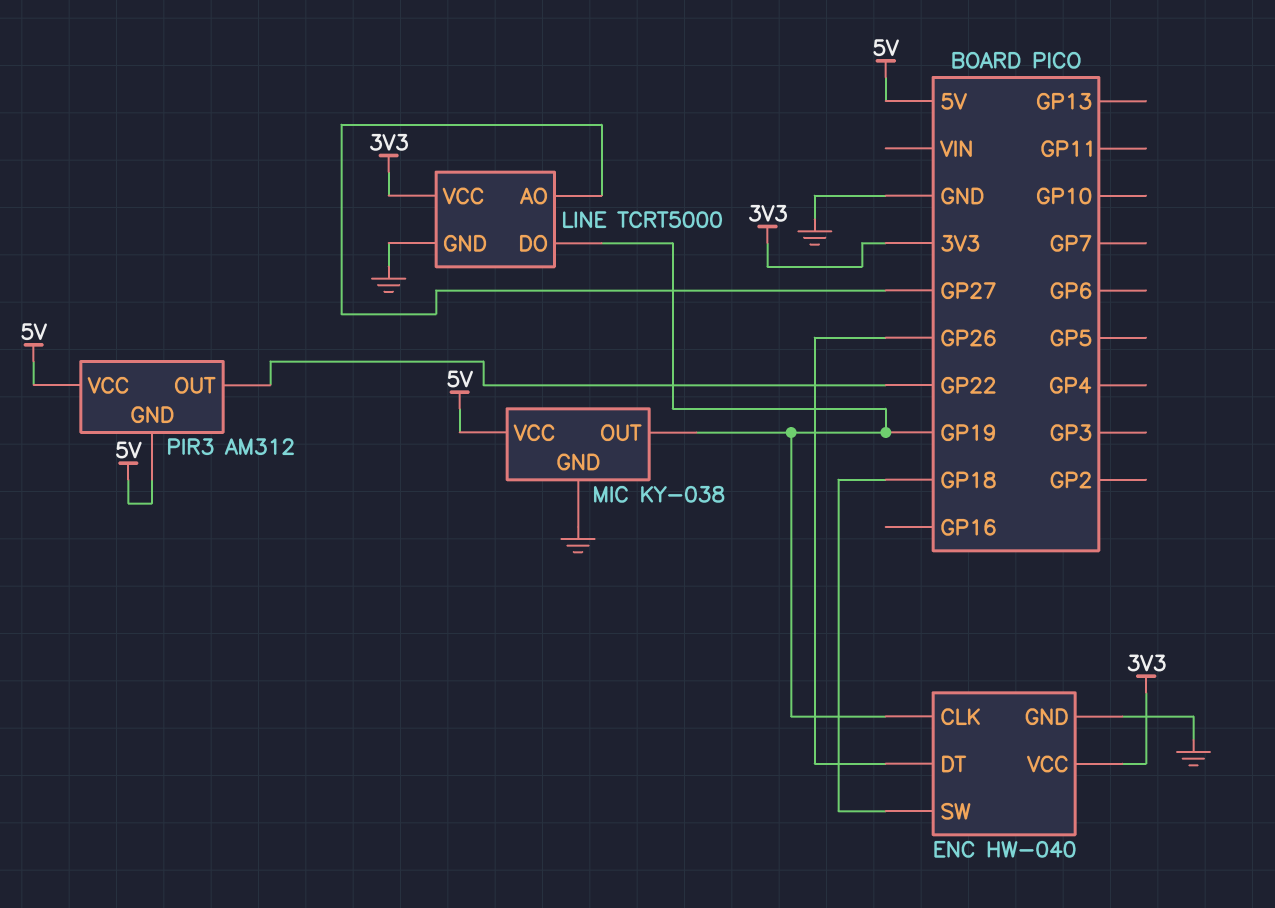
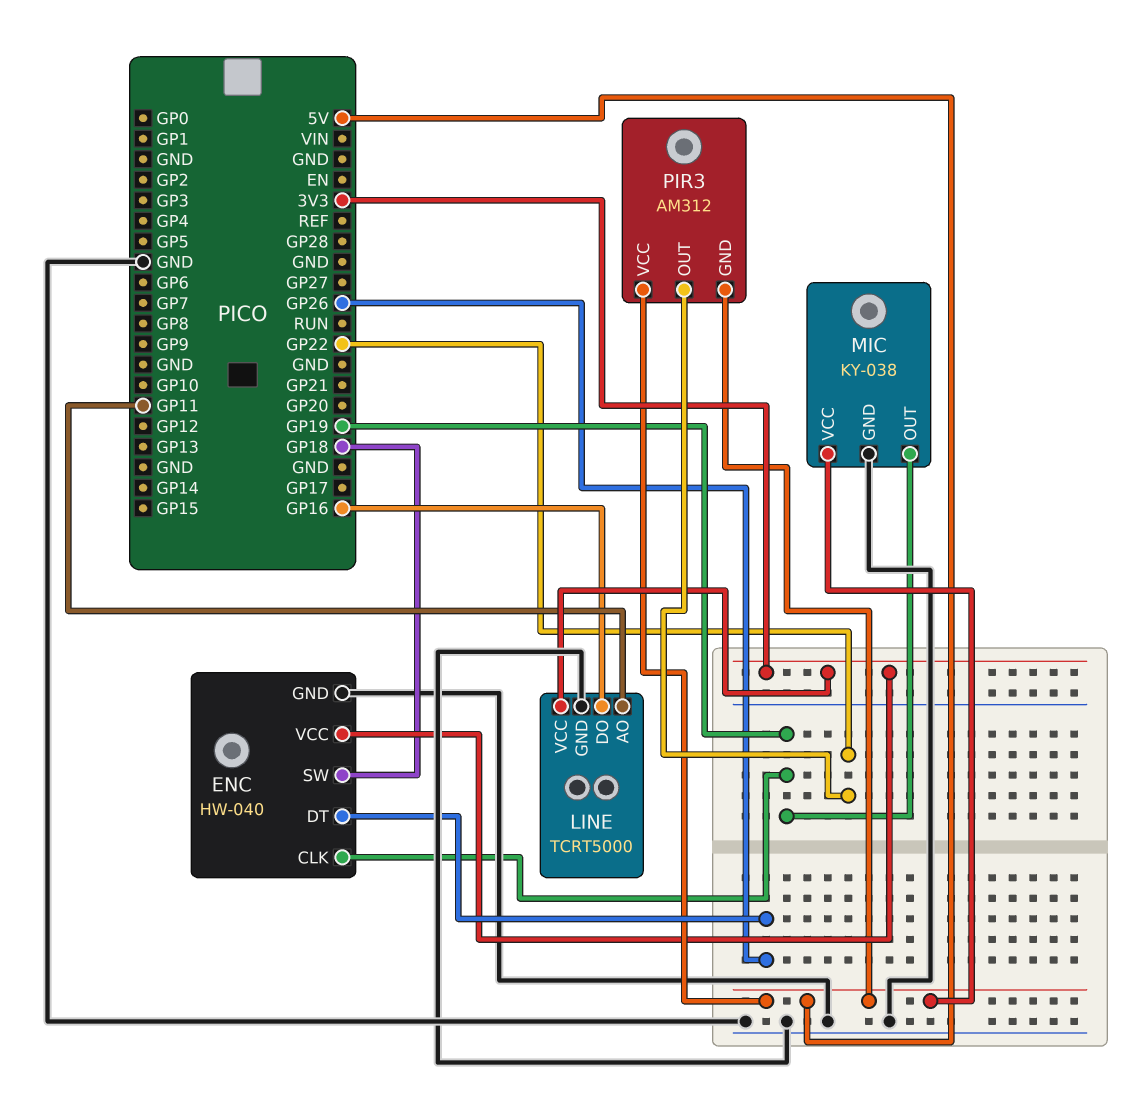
LINE pin AO: GP27 -> GP11
LINE pin DO: GP19 -> GP16

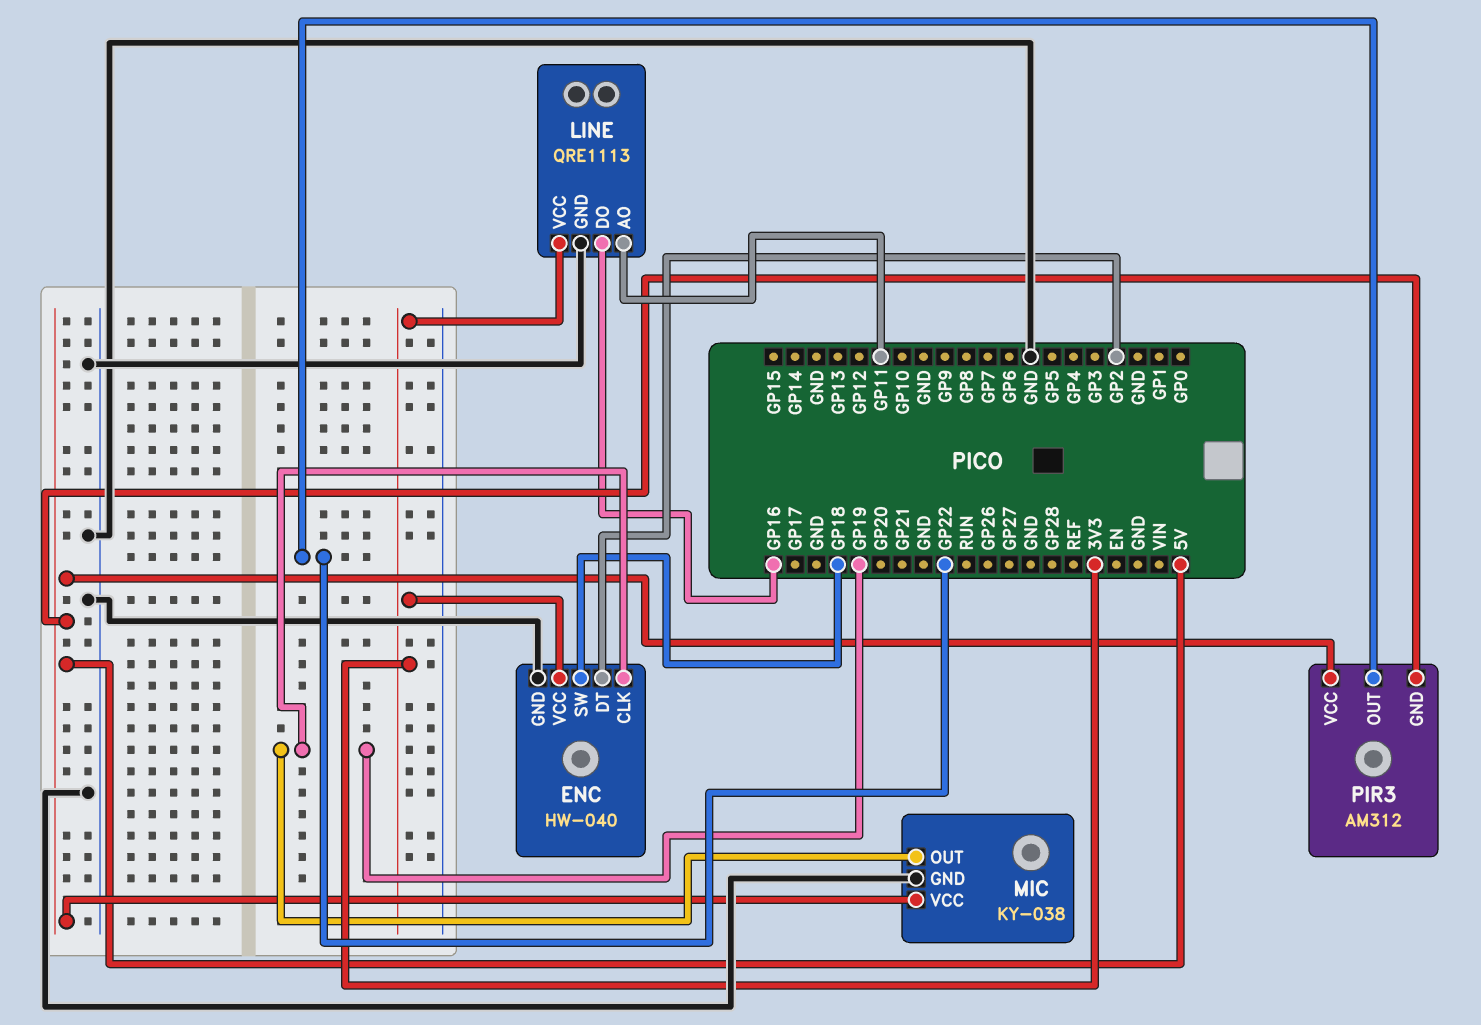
ENC pin DT: GP26 -> GP2
LINE: TCRT5000 -> QRE1113

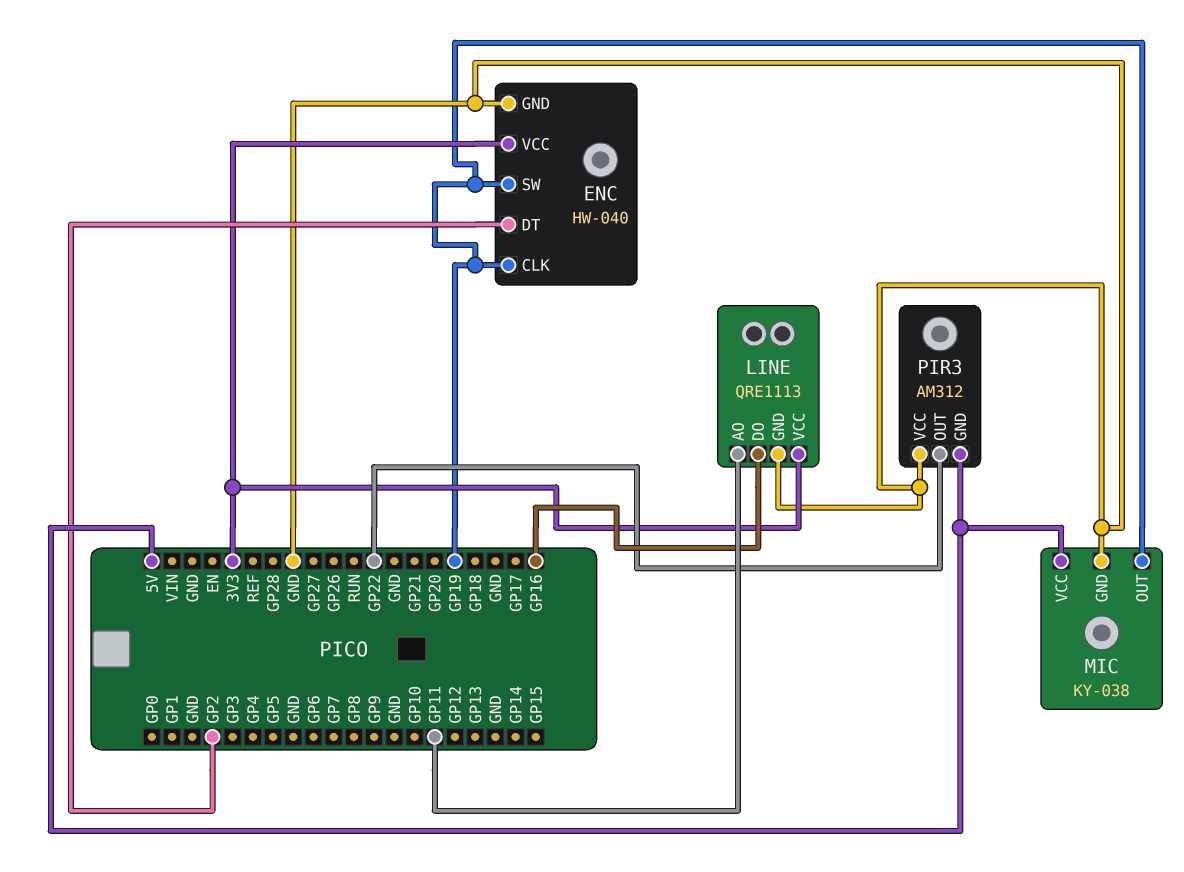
ENC pin SW: GP18 -> GP19
PIR3 pin VCC: 5V -> GND

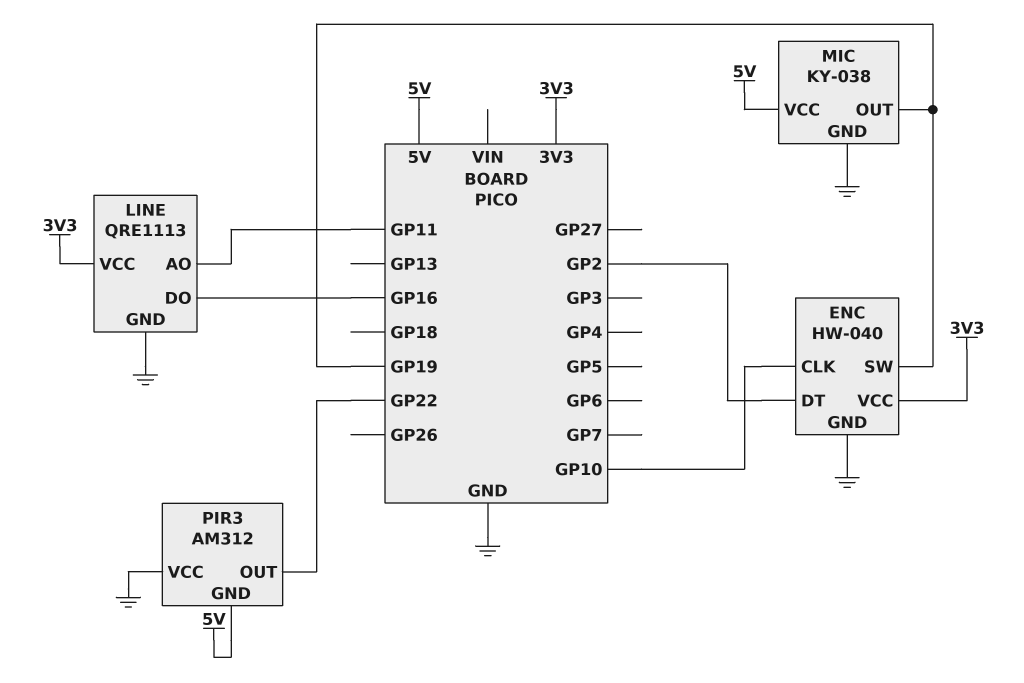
ENC pin CLK: GP19 -> GP10

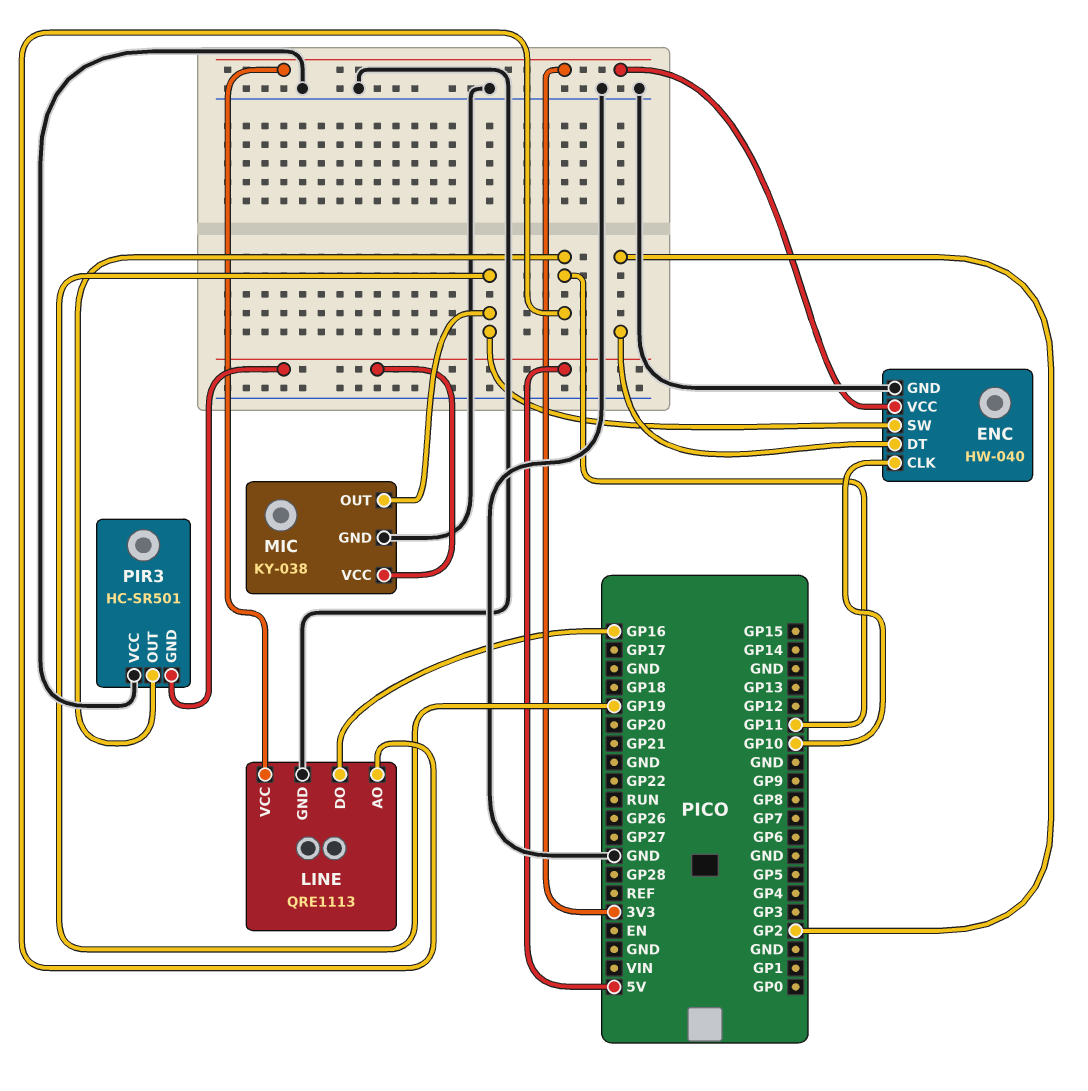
PIR3: AM312 -> HC-SR501
PIR3 pin OUT: GP22 -> GP11

